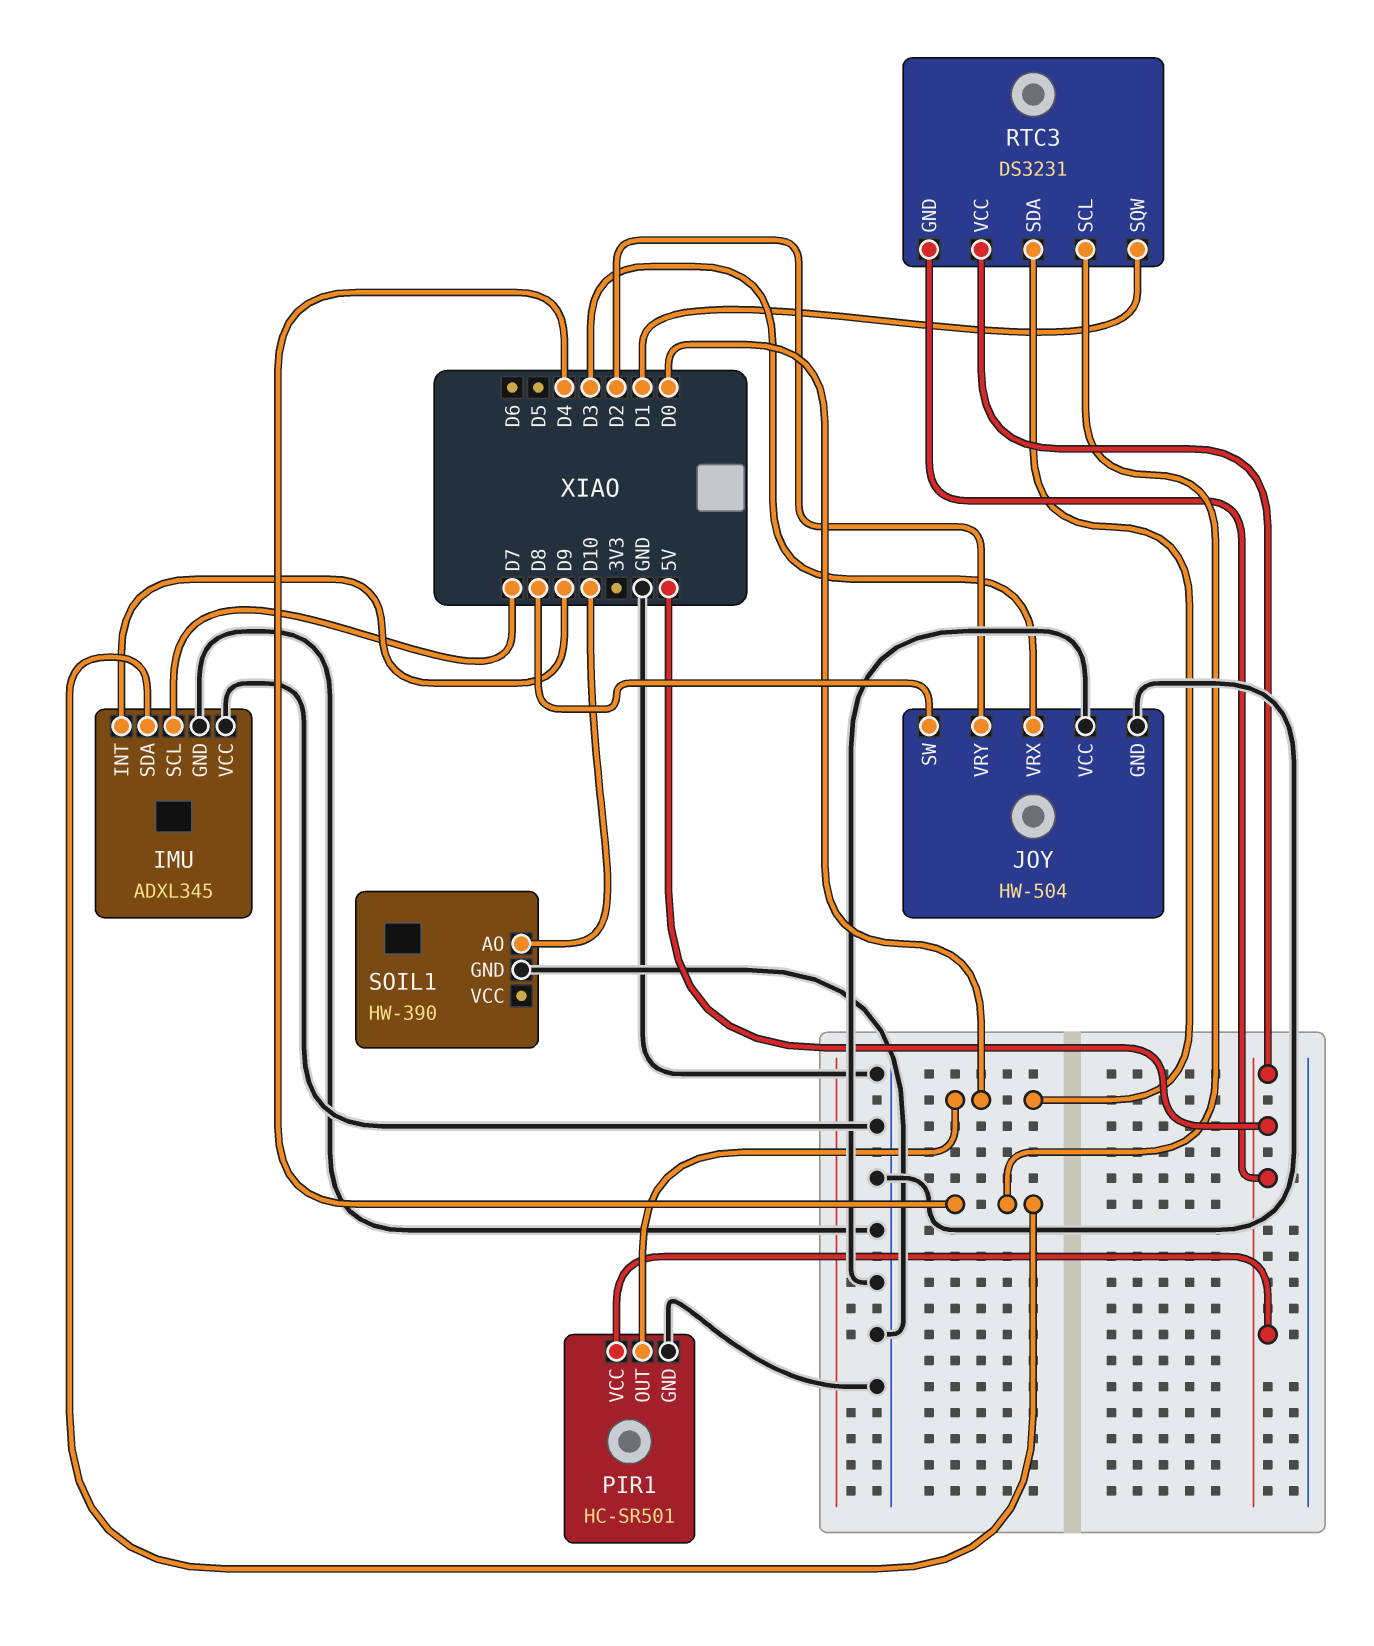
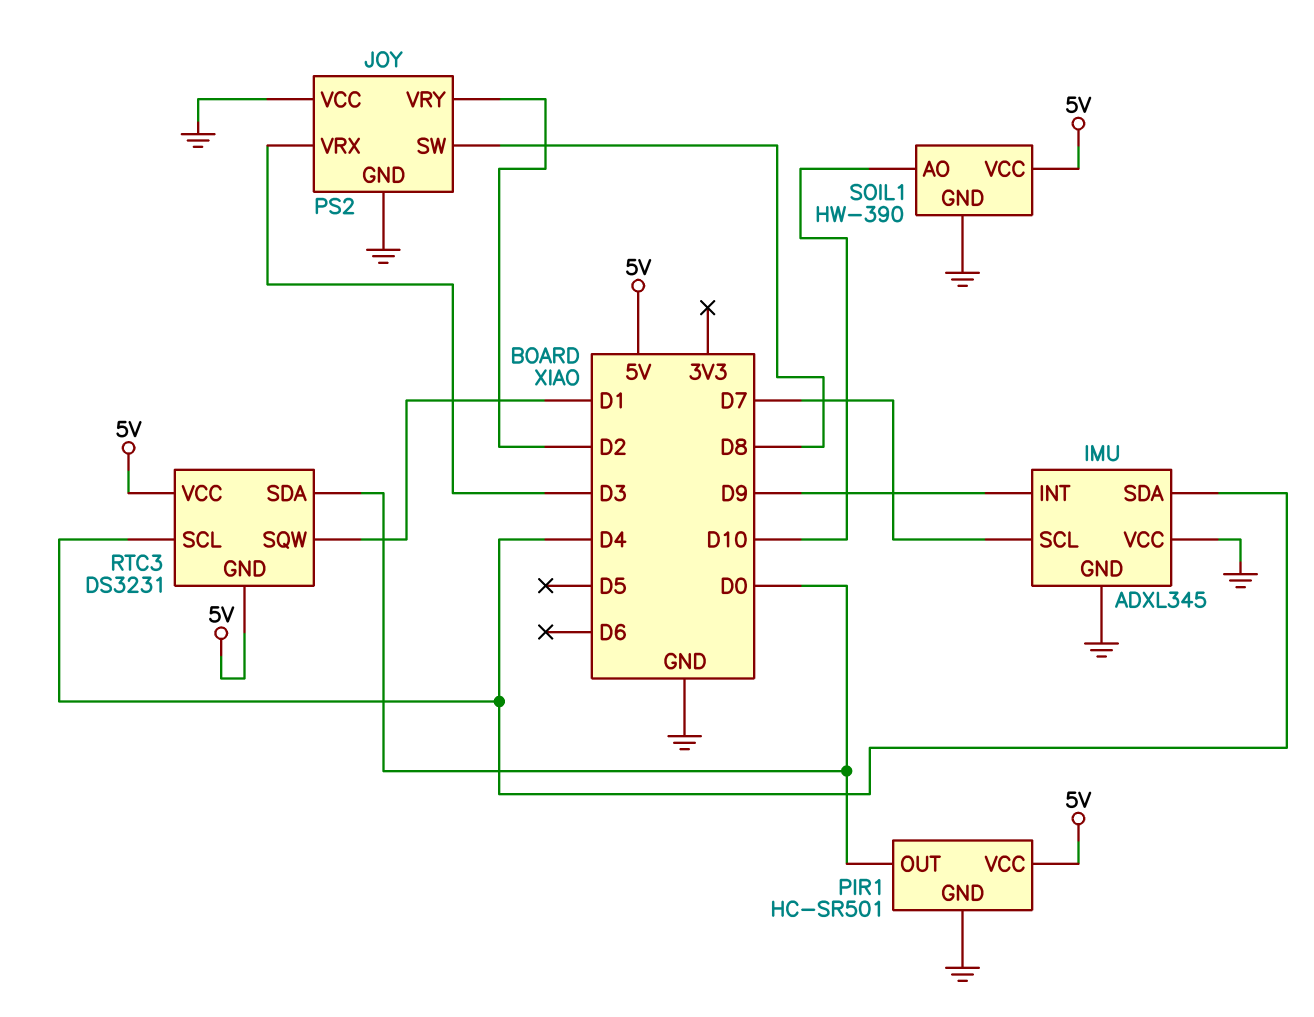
JOY: HW-504 -> PS2
SOIL1 pin VCC: none -> 5V

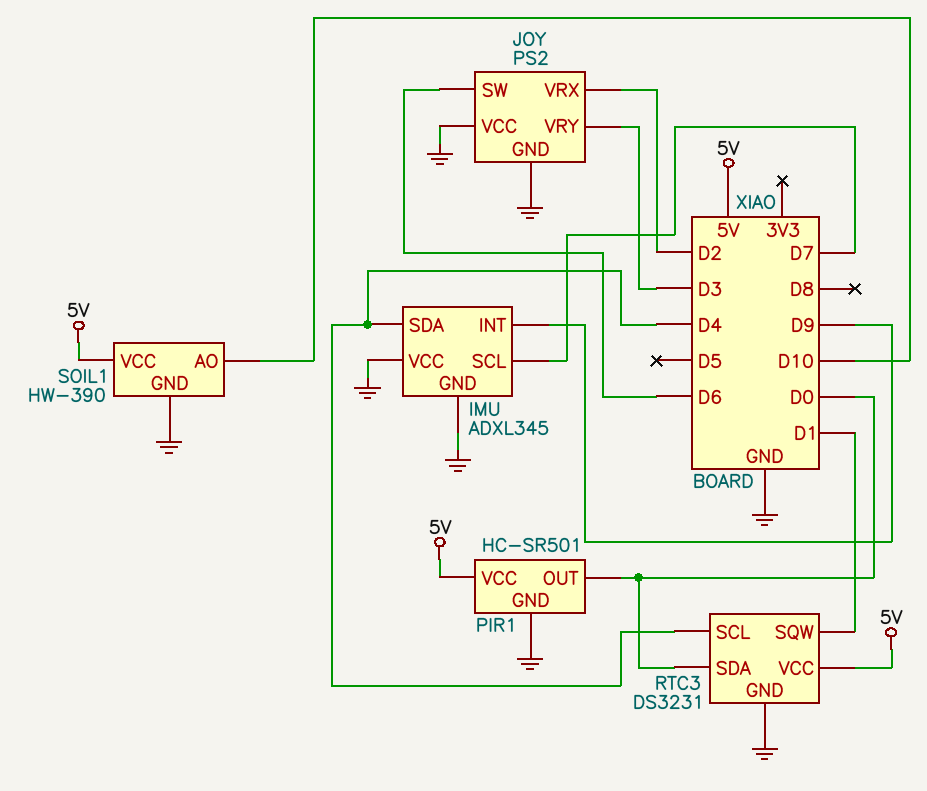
JOY pin SW: D8 -> D6
JOY pin VRX: D3 -> D2
JOY pin VRY: D2 -> D3
RTC3 pin GND: 5V -> GND

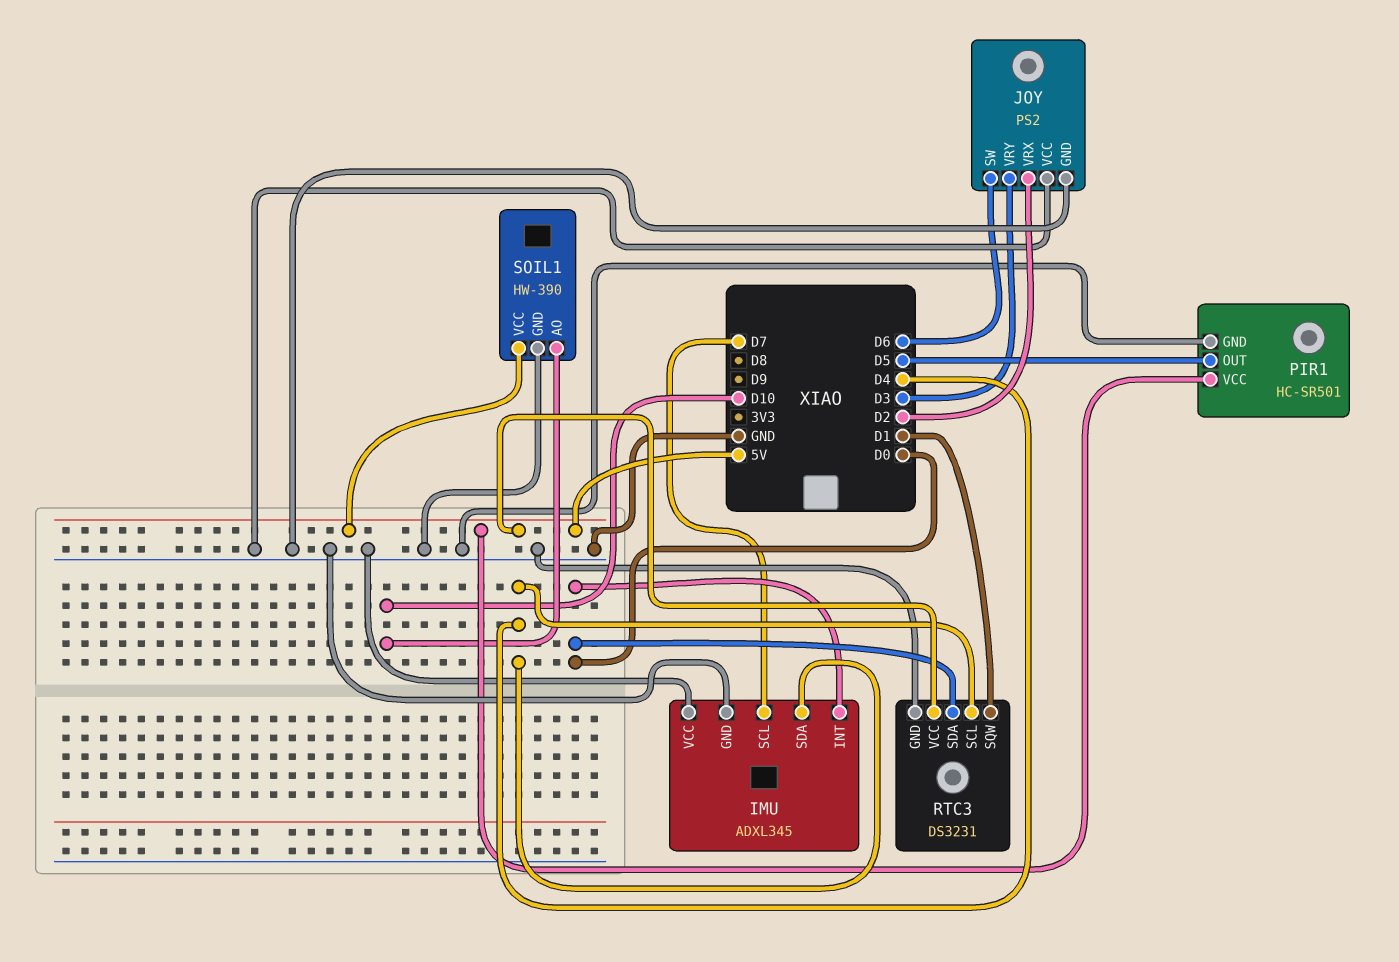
IMU pin INT: D9 -> D0
PIR1 pin OUT: D0 -> D5

